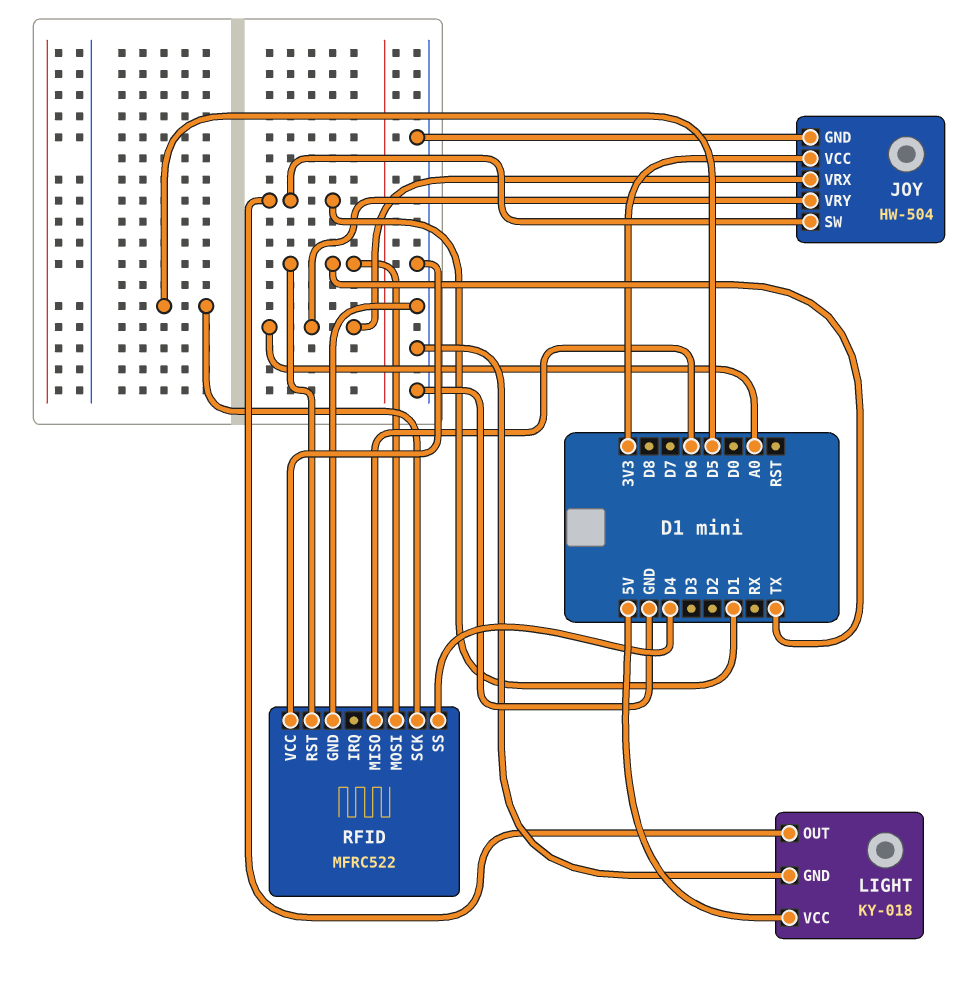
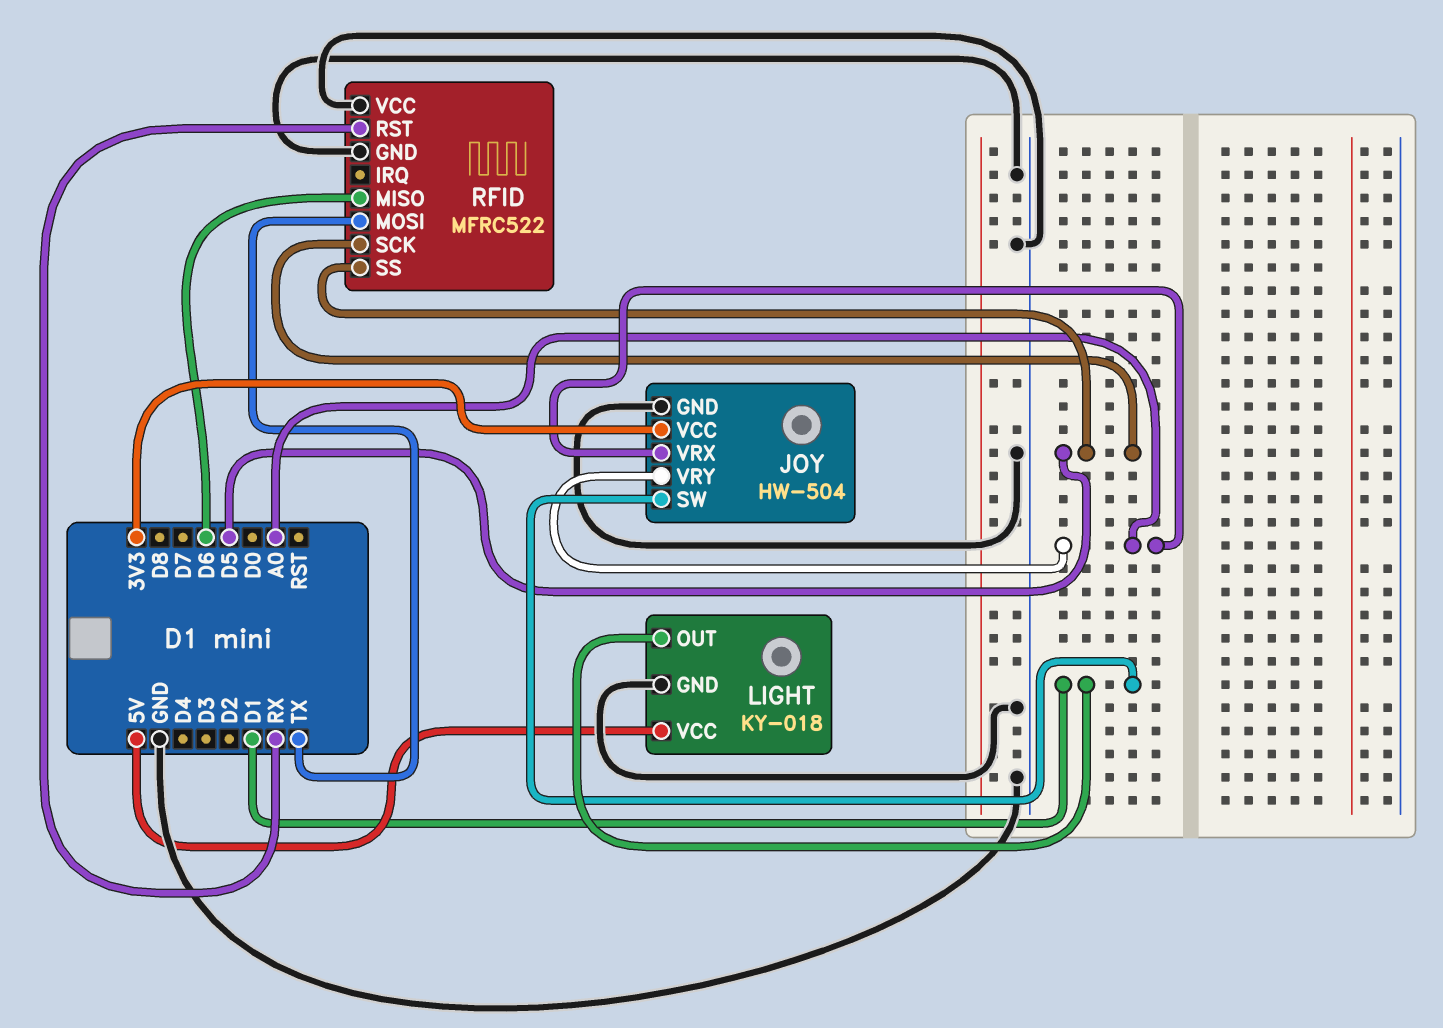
RFID pin RST: TX -> RX
RFID pin SS: D4 -> D5

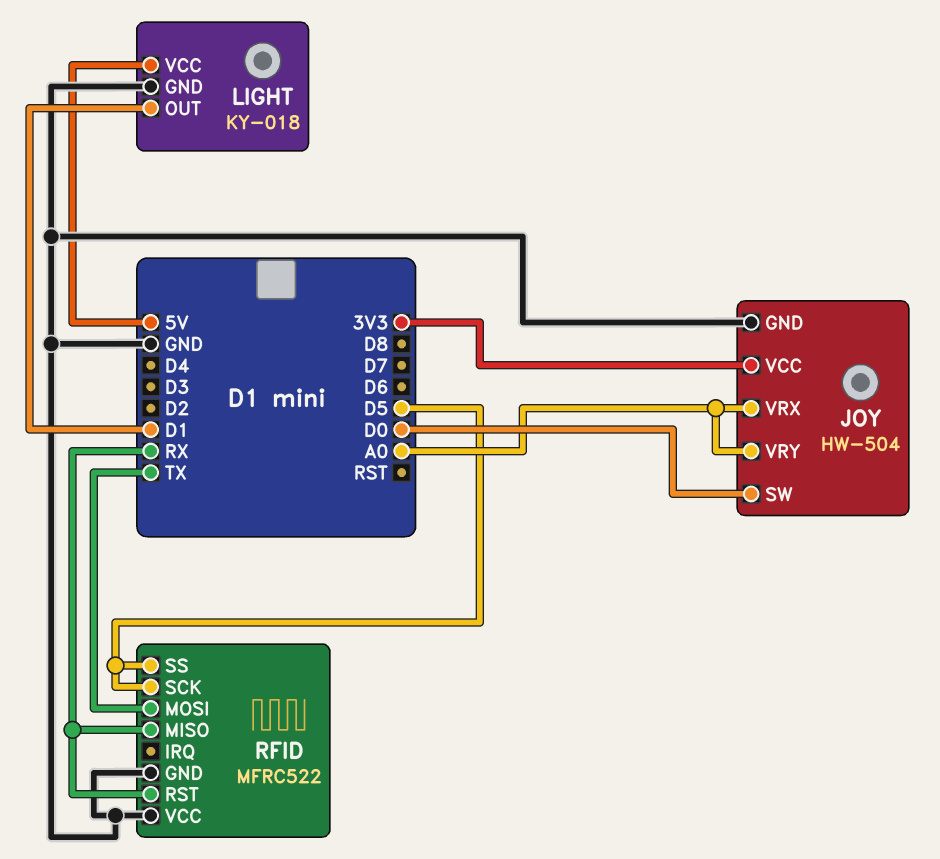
JOY pin SW: D1 -> D0
RFID pin MISO: D6 -> RX

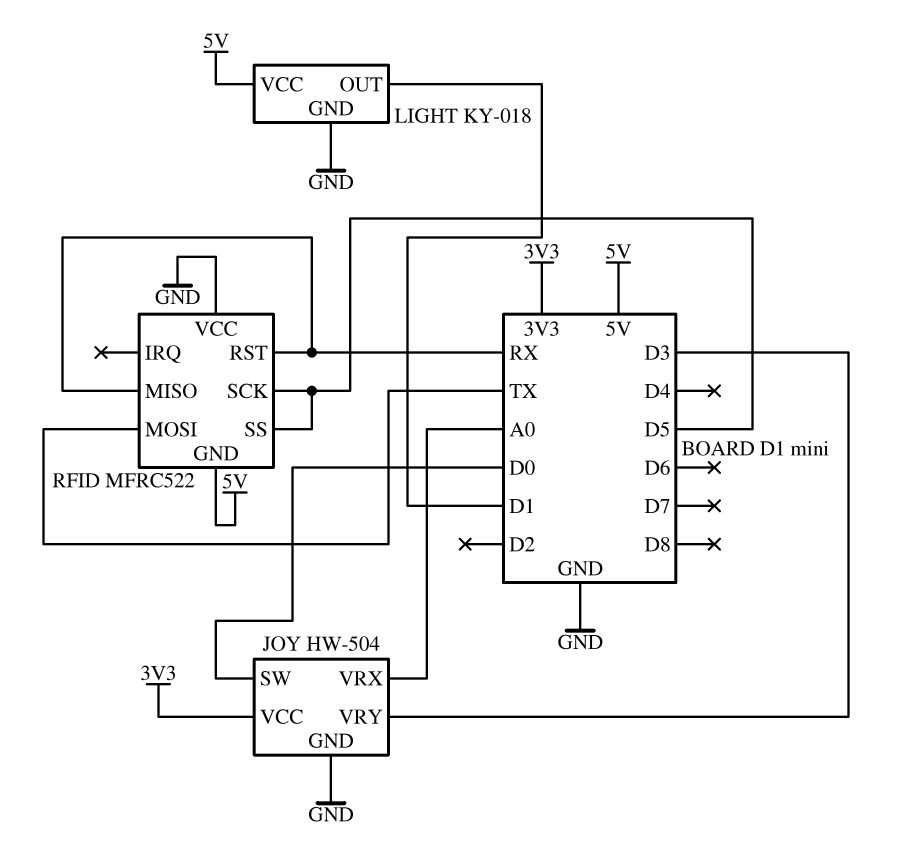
JOY pin VRY: A0 -> D3
RFID pin GND: GND -> 5V

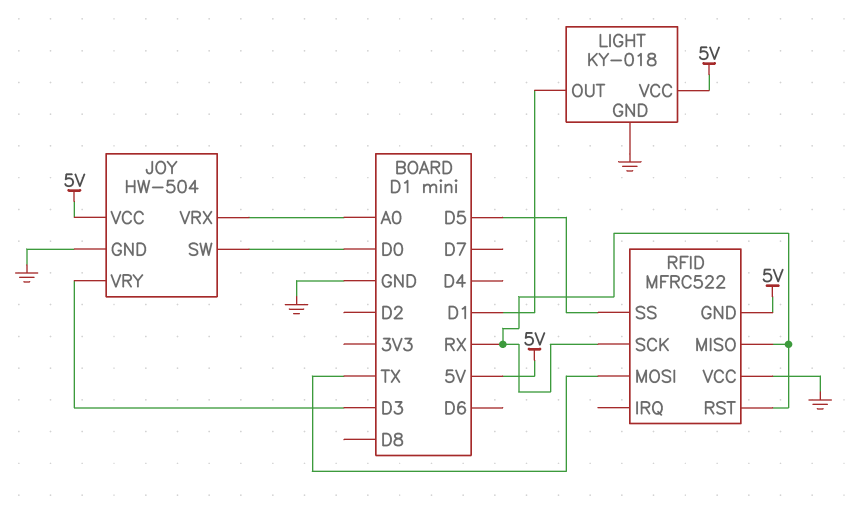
JOY pin VCC: 3V3 -> 5V
RFID pin SCK: D5 -> RX

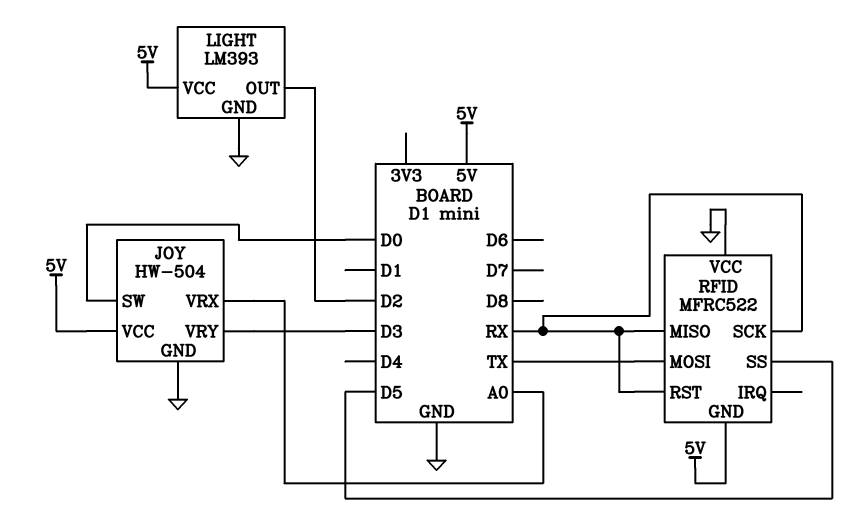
LIGHT: KY-018 -> LM393
LIGHT pin OUT: D1 -> D2

